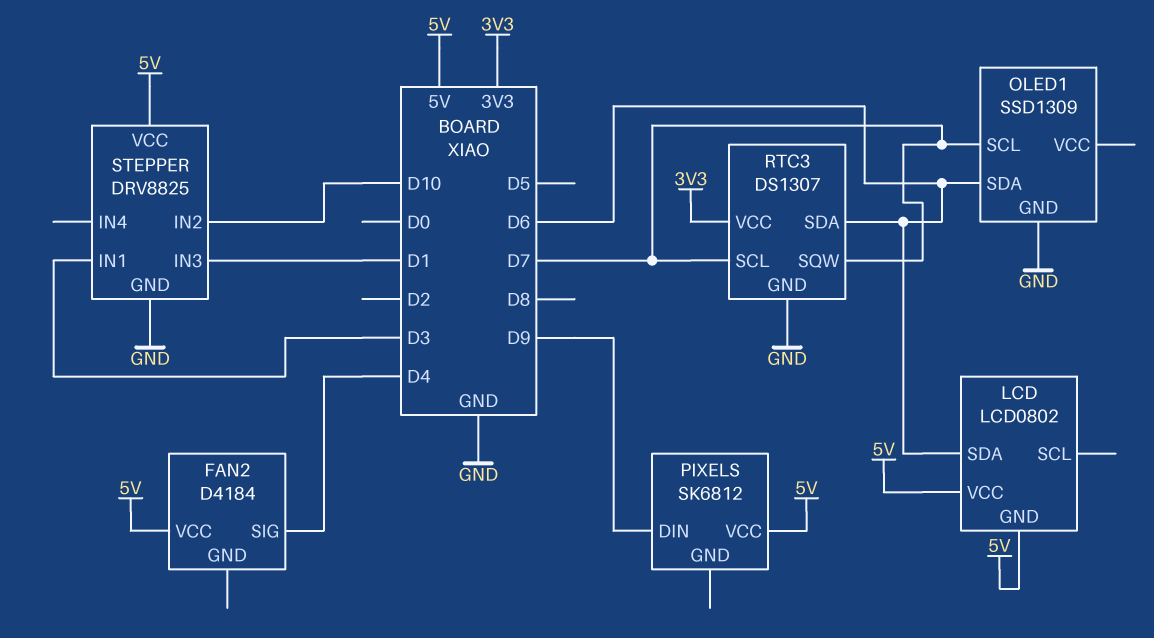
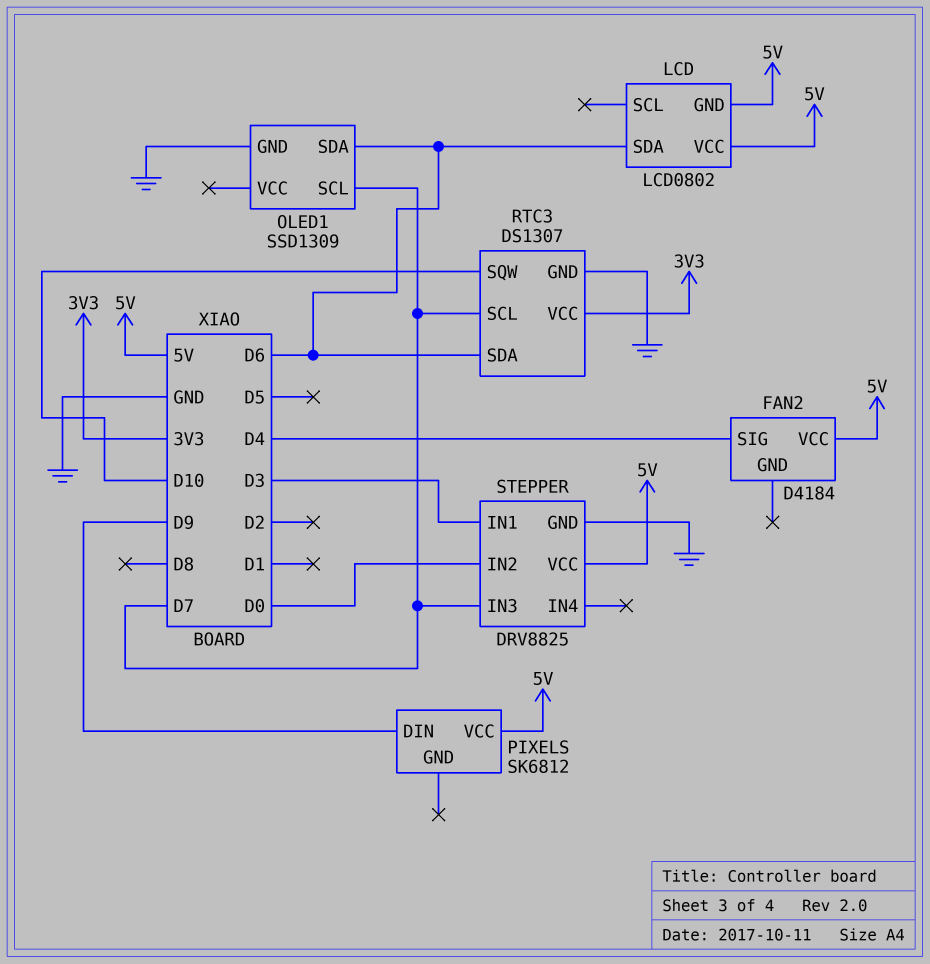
RTC3 pin SQW: D7 -> D10
STEPPER pin IN2: D10 -> D0
STEPPER pin IN3: D1 -> D7

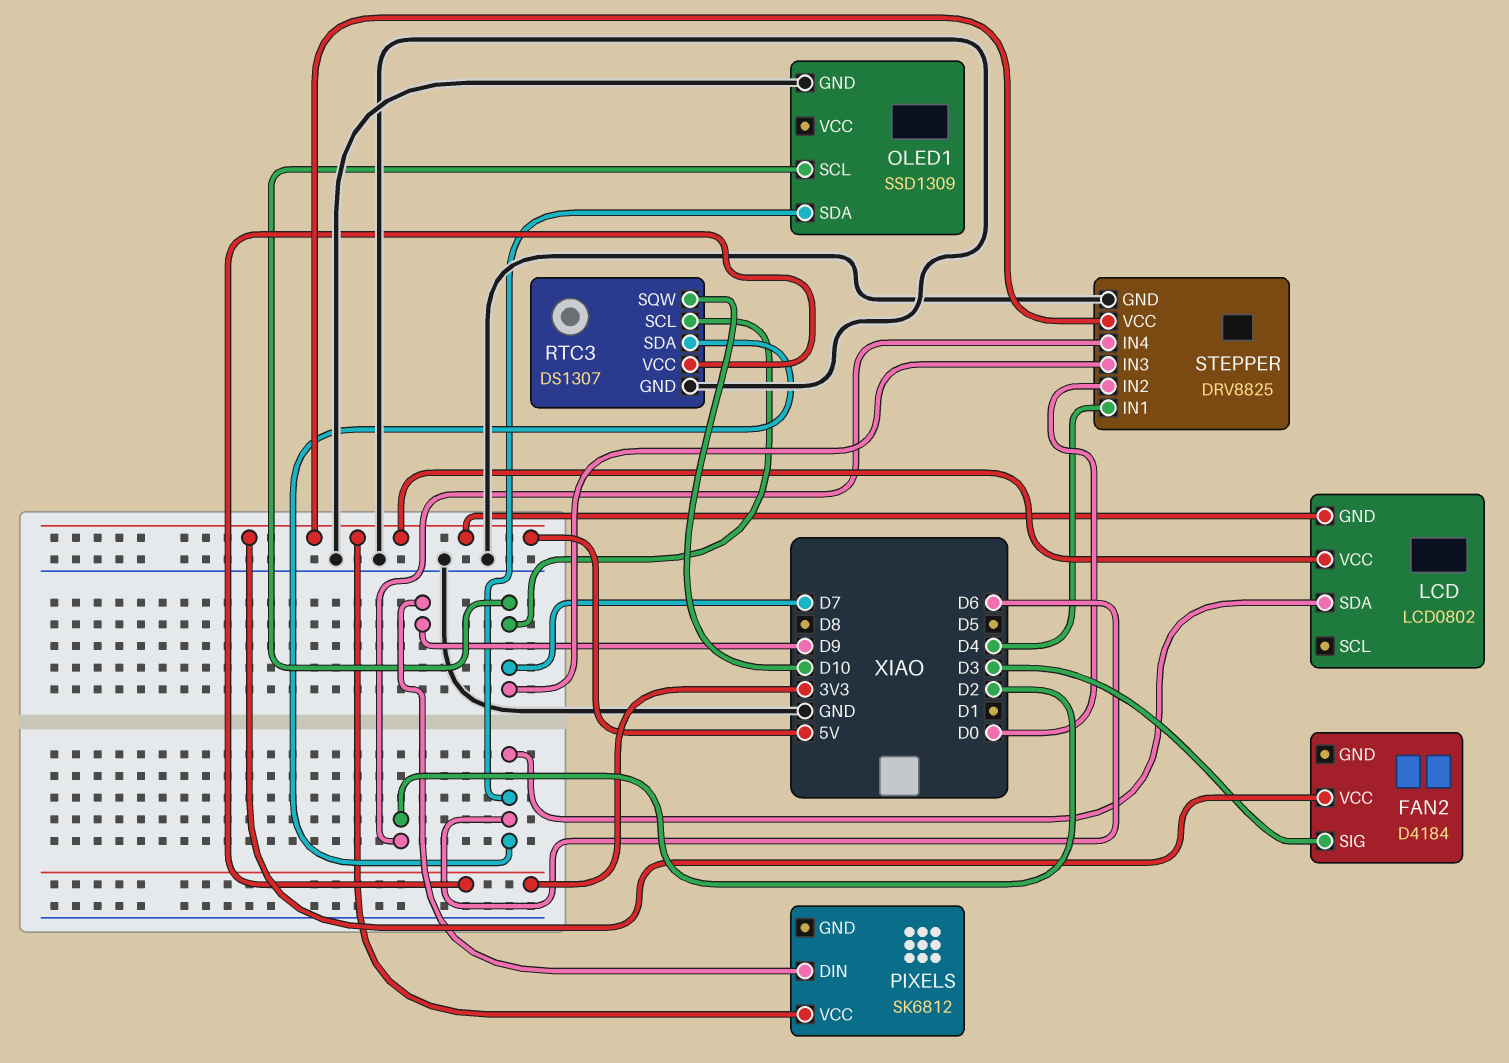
FAN2 pin SIG: D4 -> D3
STEPPER pin IN1: D3 -> D4
STEPPER pin IN4: none -> D2

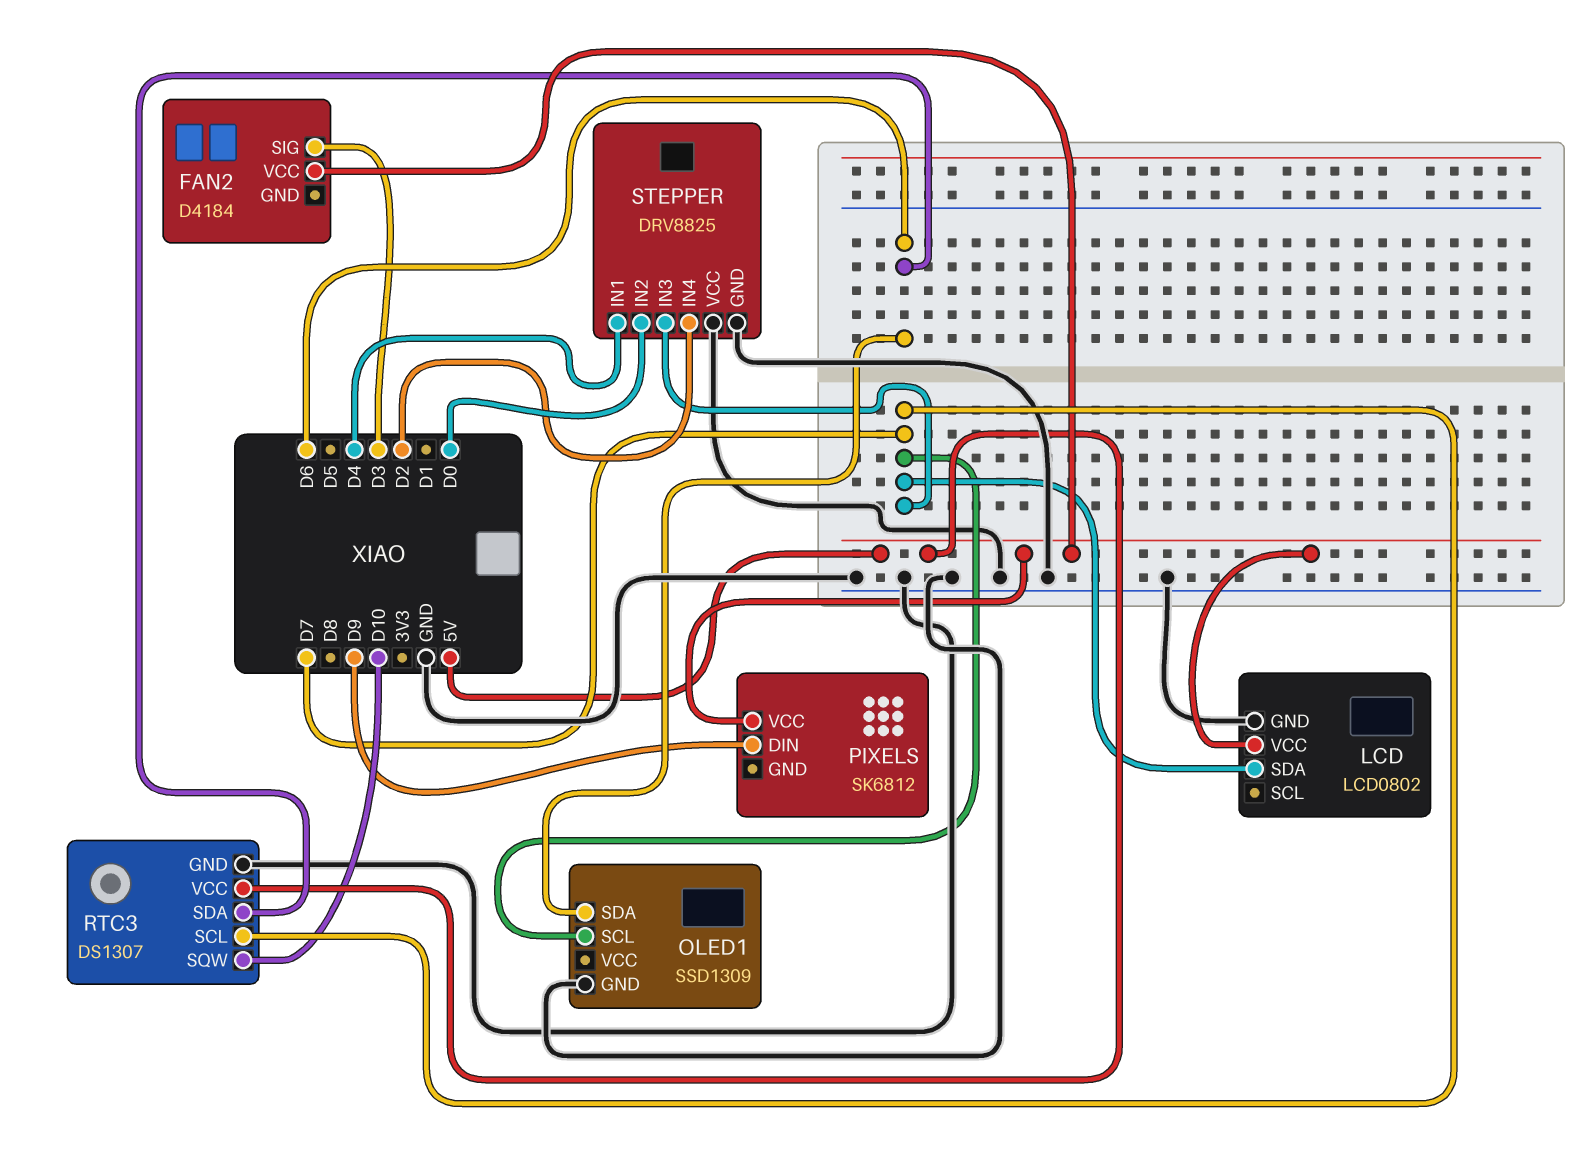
LCD pin GND: 5V -> GND
LCD pin SDA: D6 -> D7
RTC3 pin VCC: 3V3 -> 5V
STEPPER pin VCC: 5V -> GND

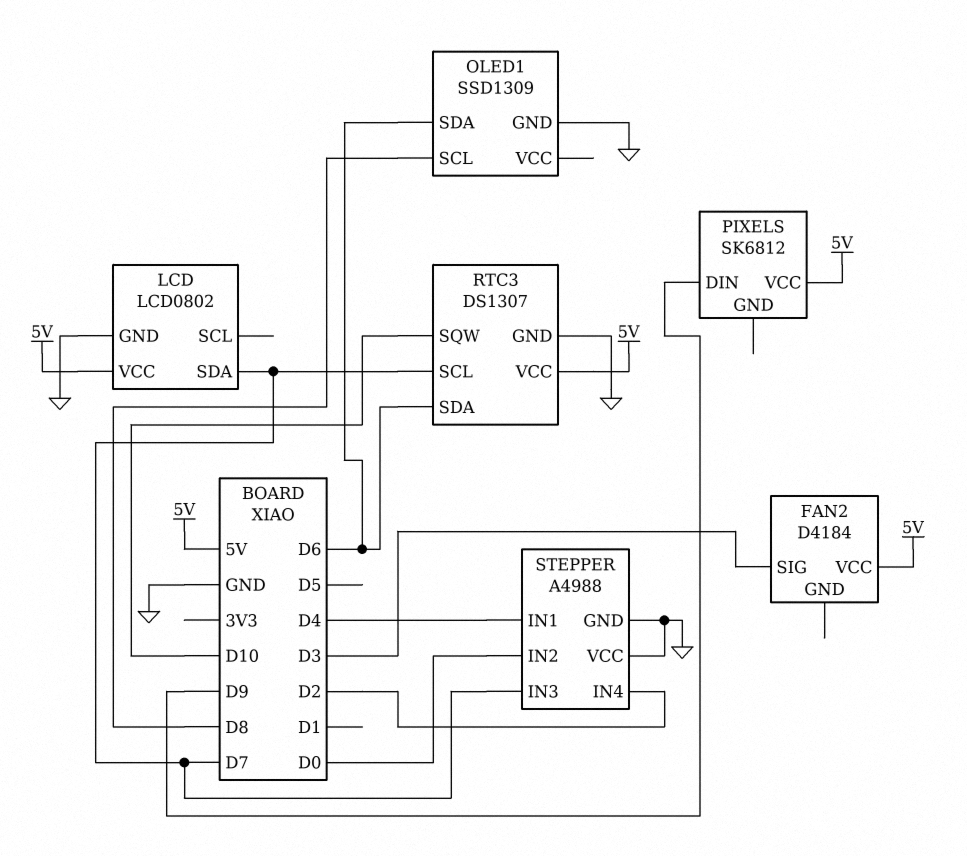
OLED1 pin SCL: D7 -> D8
STEPPER: DRV8825 -> A4988

